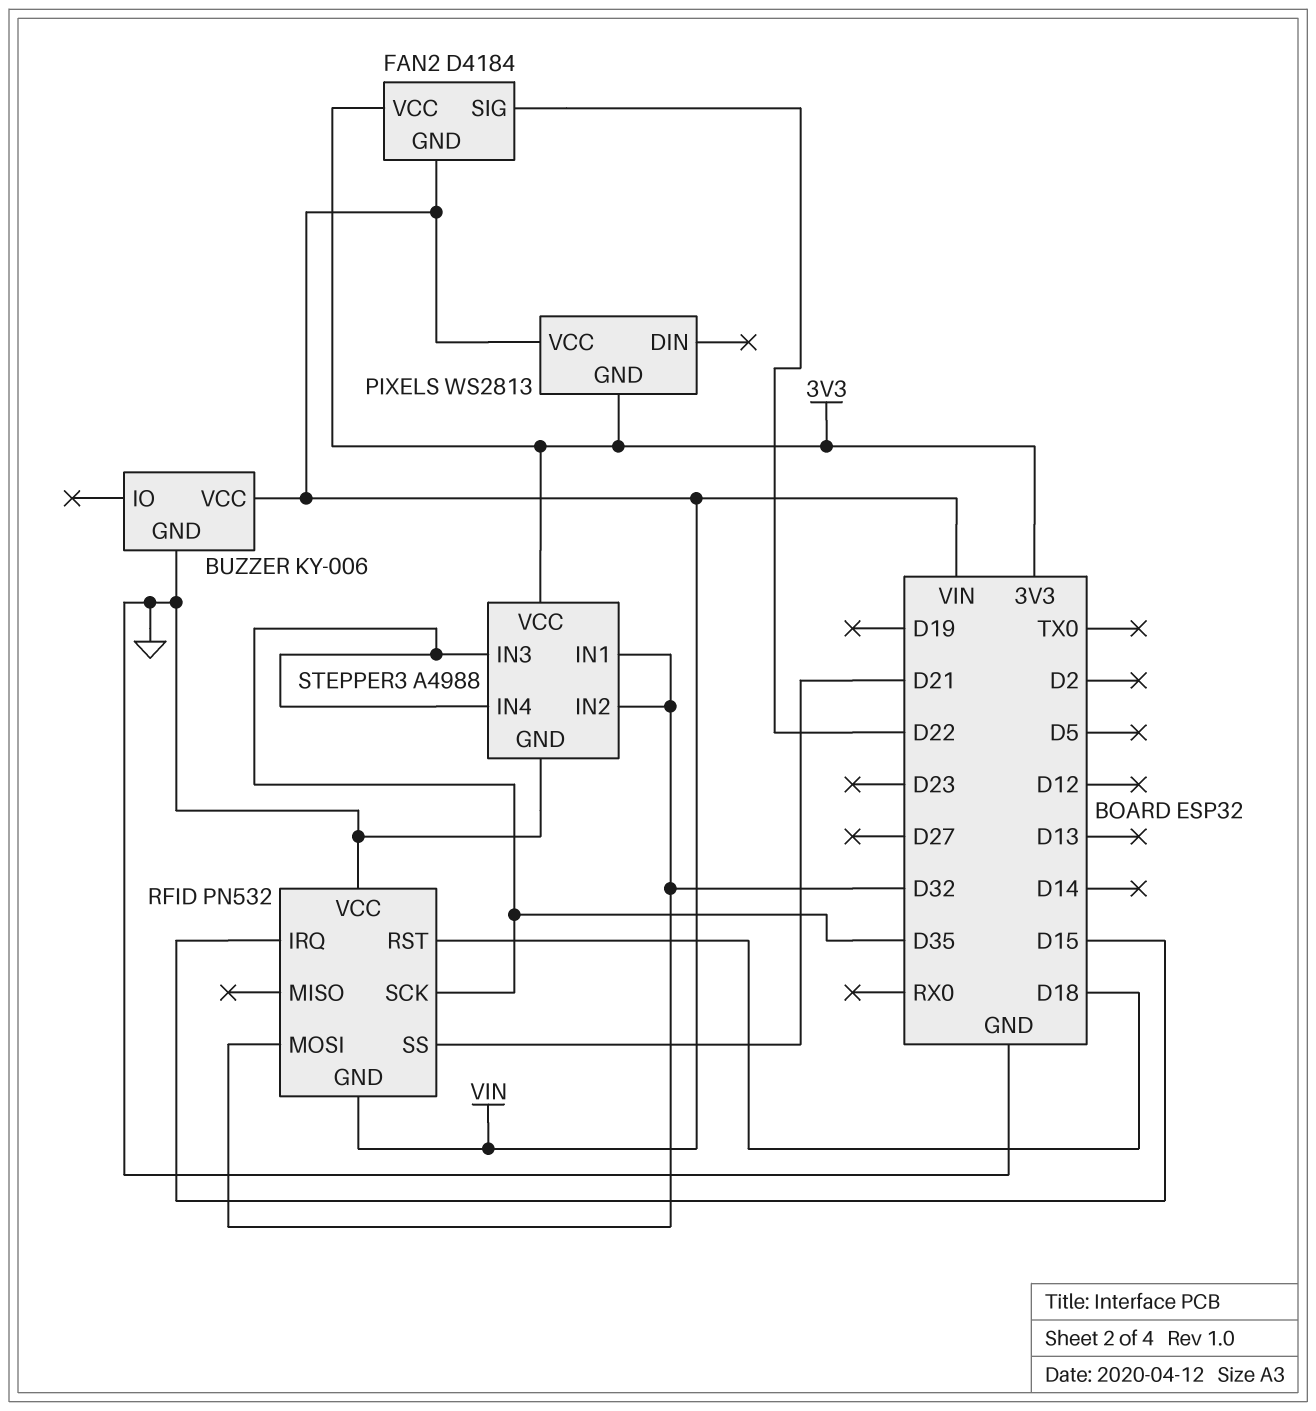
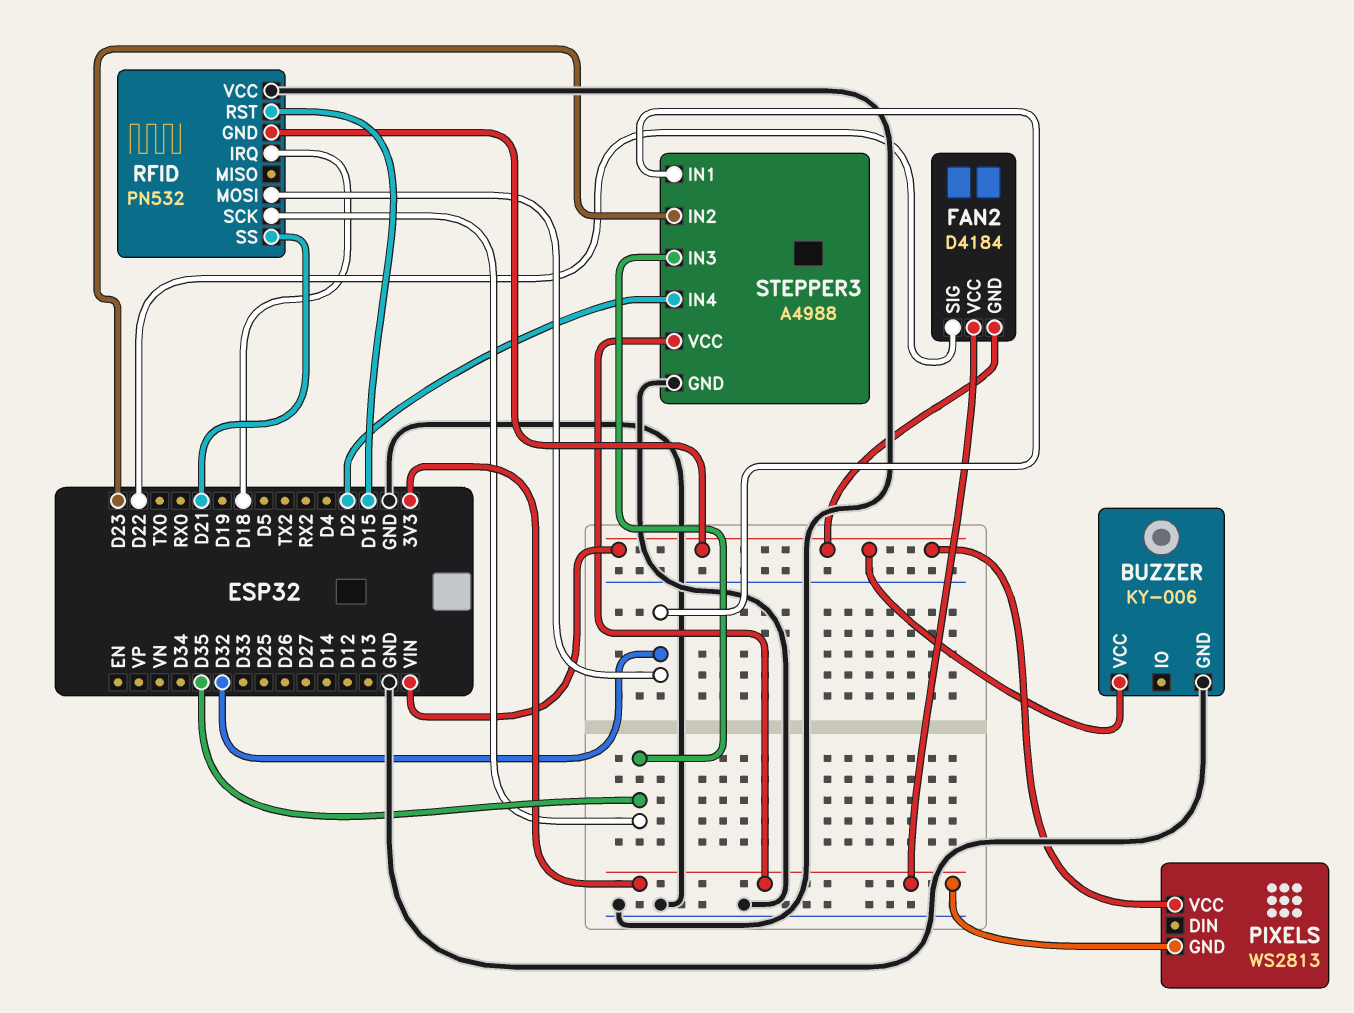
RFID pin IRQ: D15 -> D18
RFID pin RST: D18 -> D15
STEPPER3 pin IN2: D32 -> D23
STEPPER3 pin IN4: D35 -> D2

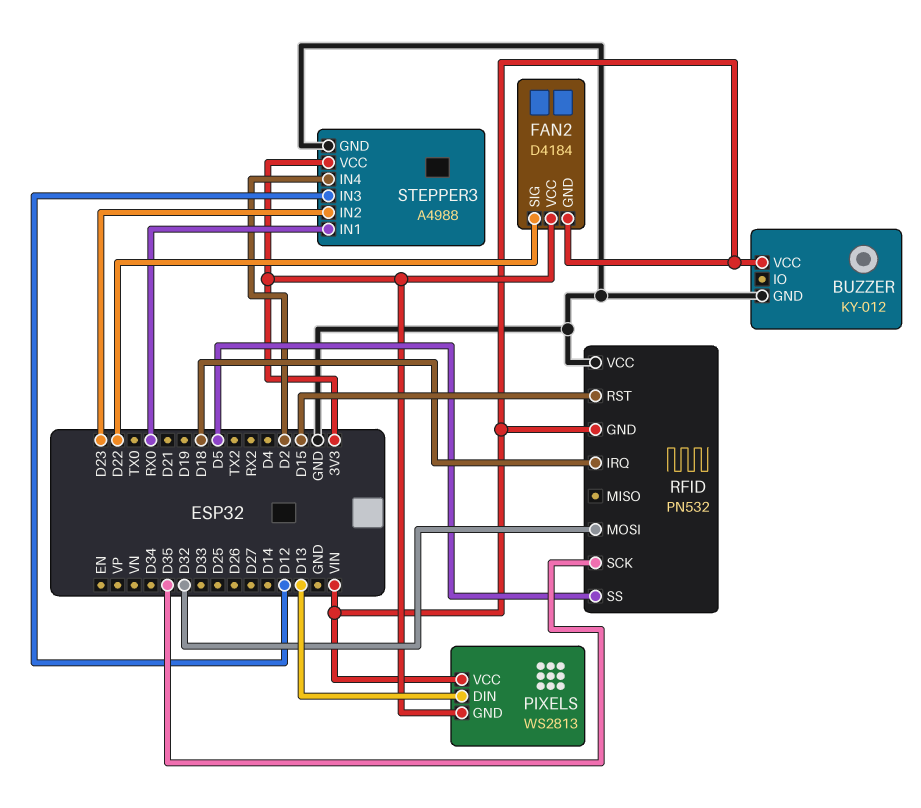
BUZZER: KY-006 -> KY-012
PIXELS pin DIN: none -> D13
RFID pin SS: D21 -> D5
STEPPER3 pin IN1: D32 -> RX0
STEPPER3 pin IN3: D35 -> D12

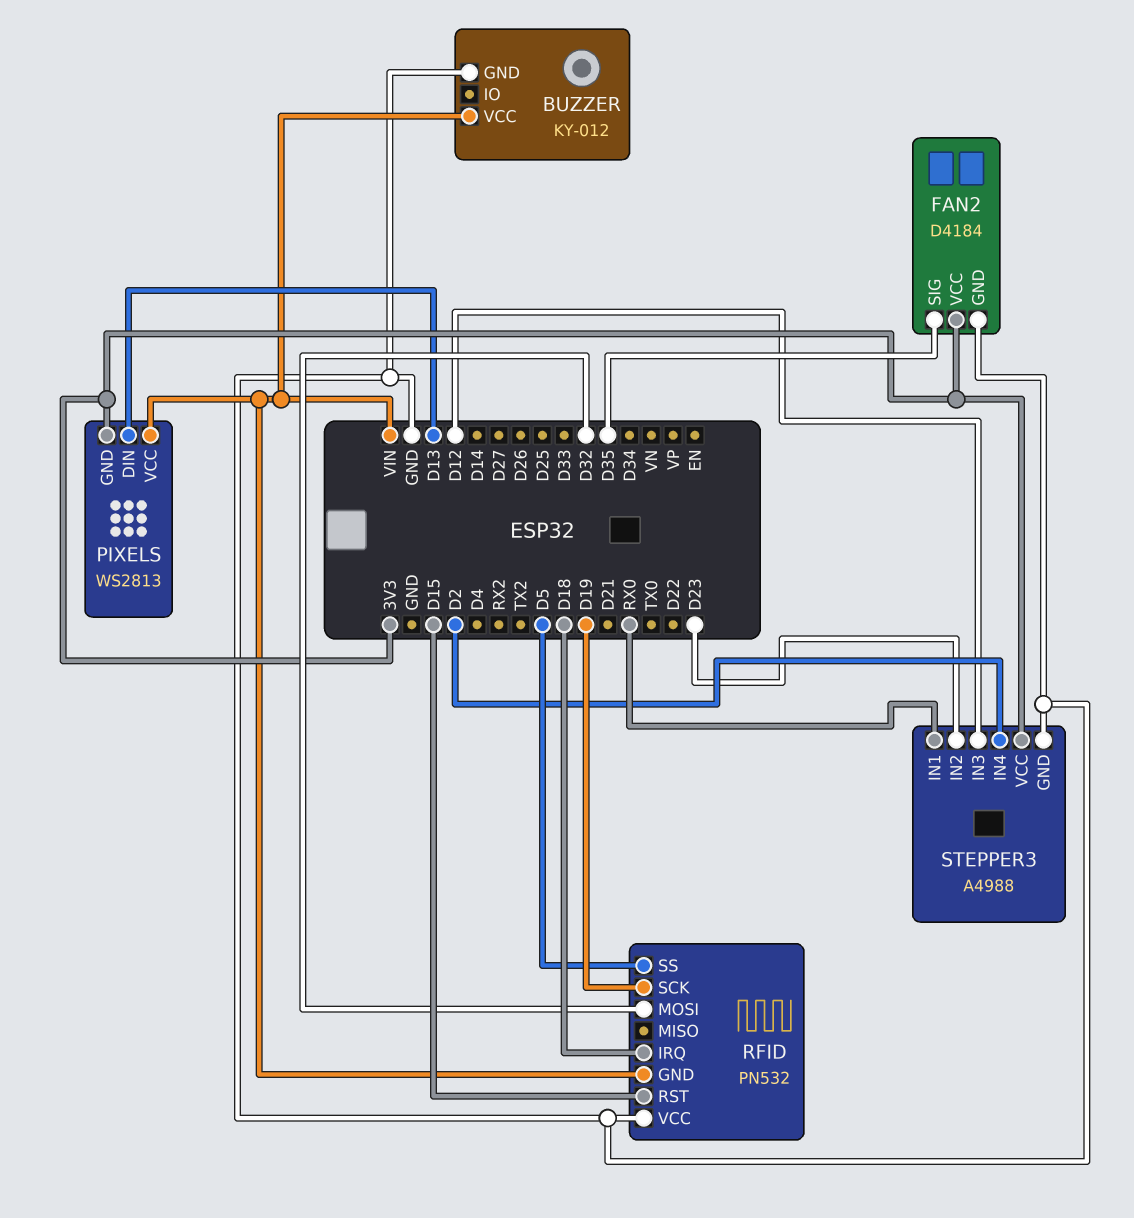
FAN2 pin GND: VIN -> GND
FAN2 pin SIG: D22 -> D35
RFID pin SCK: D35 -> D19

